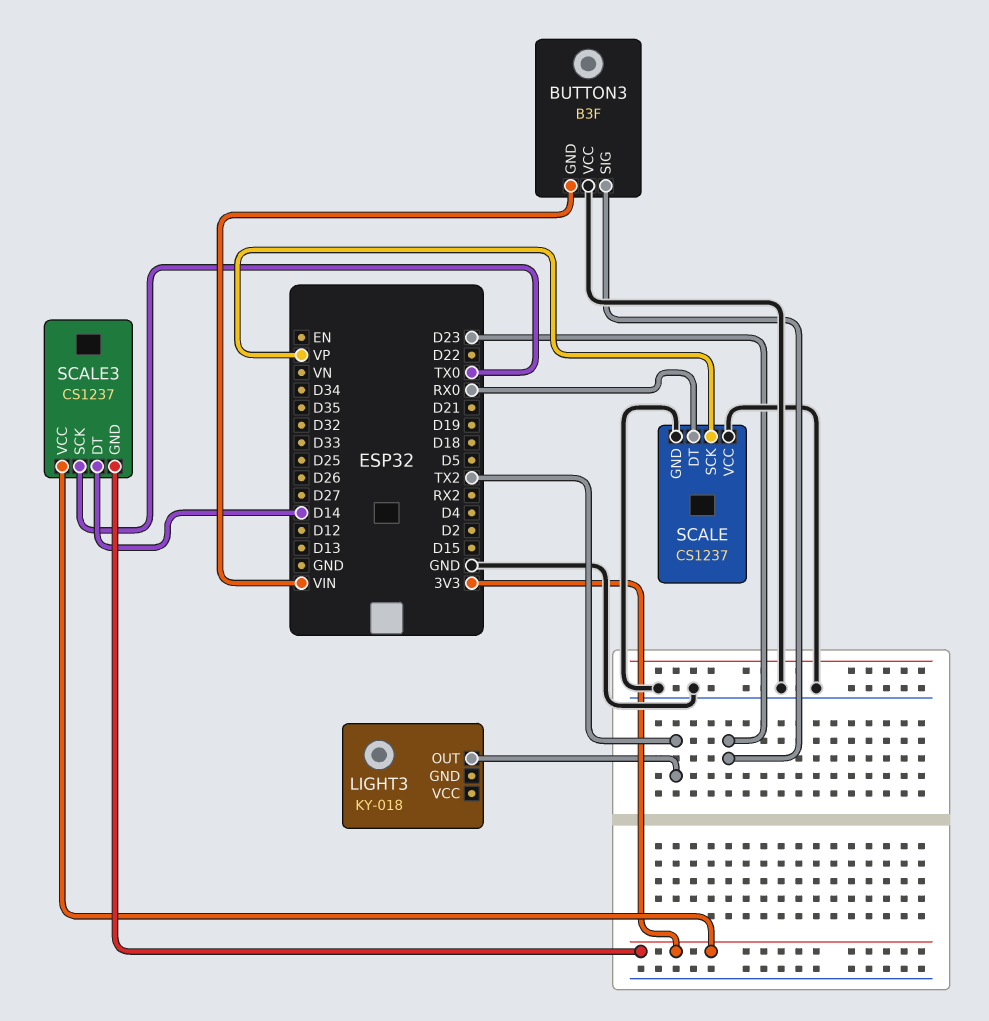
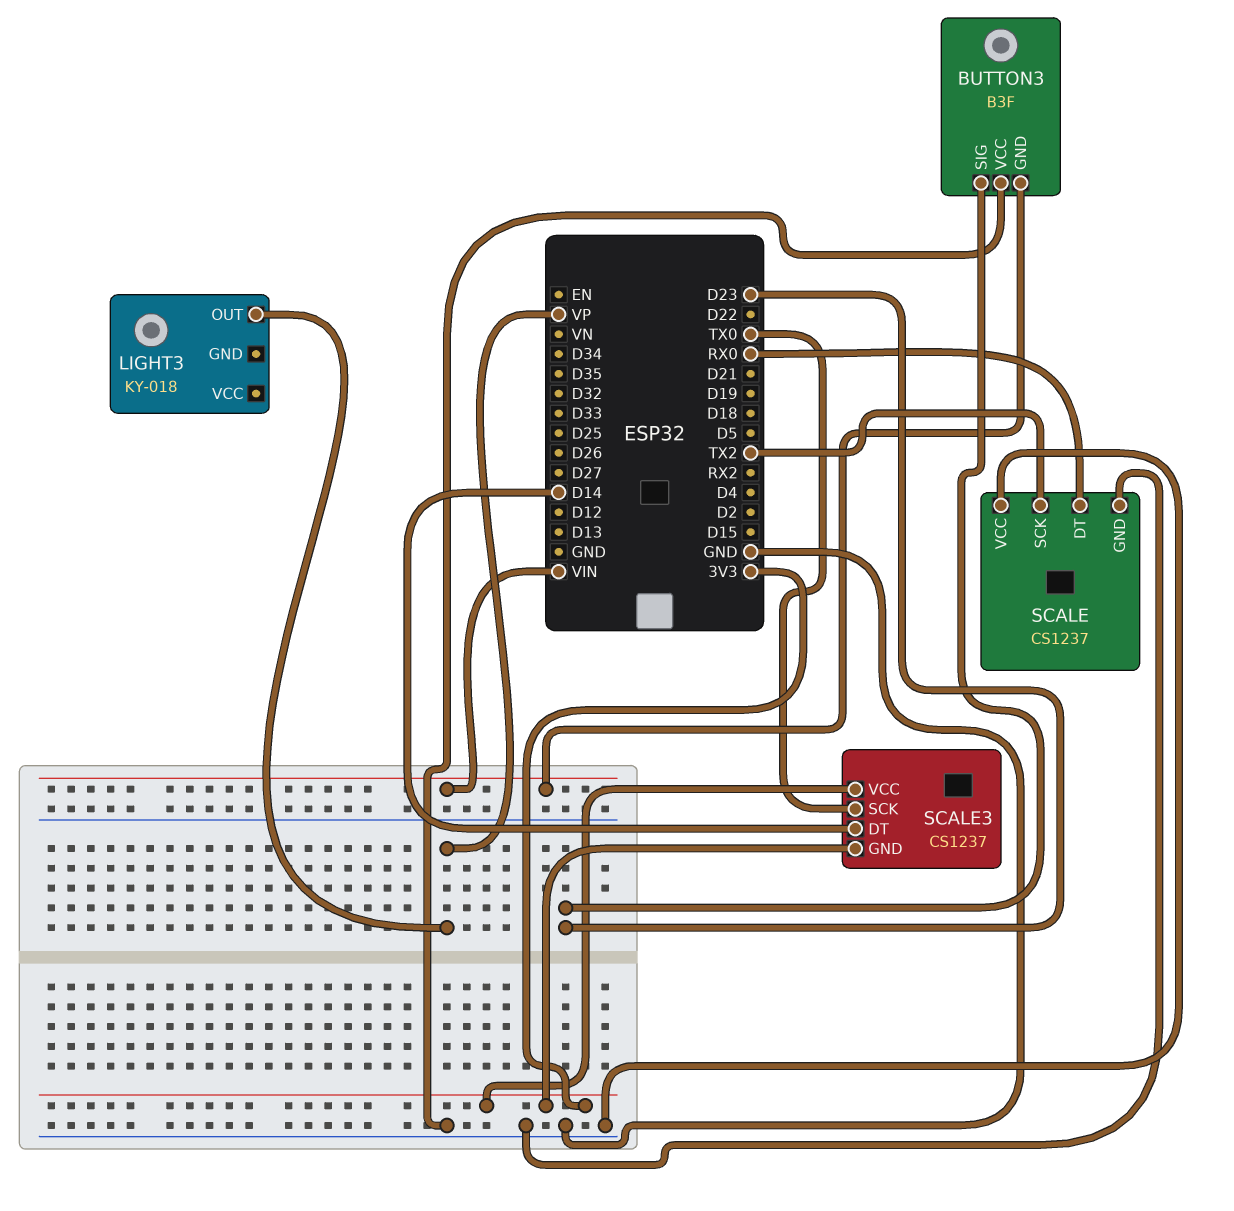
LIGHT3 pin OUT: TX2 -> VP
SCALE pin SCK: VP -> TX2

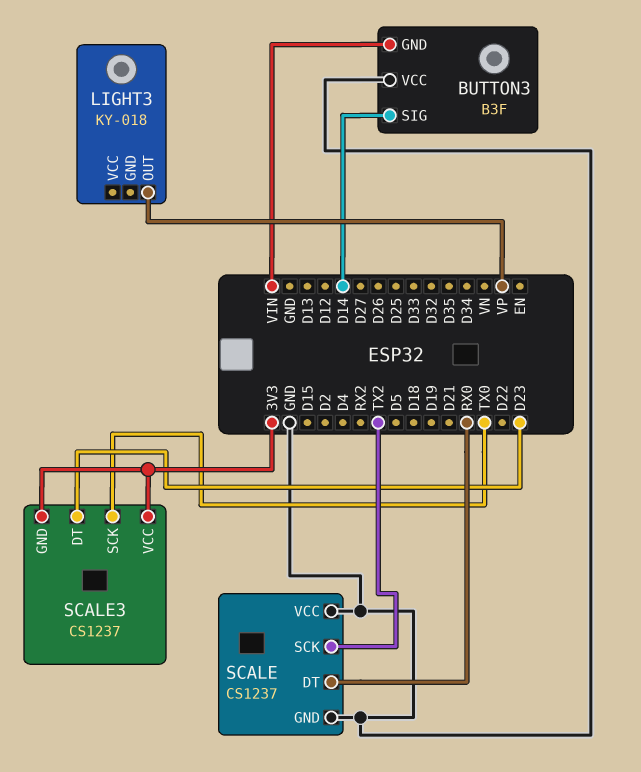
BUTTON3 pin SIG: D23 -> D14
SCALE3 pin DT: D14 -> D23

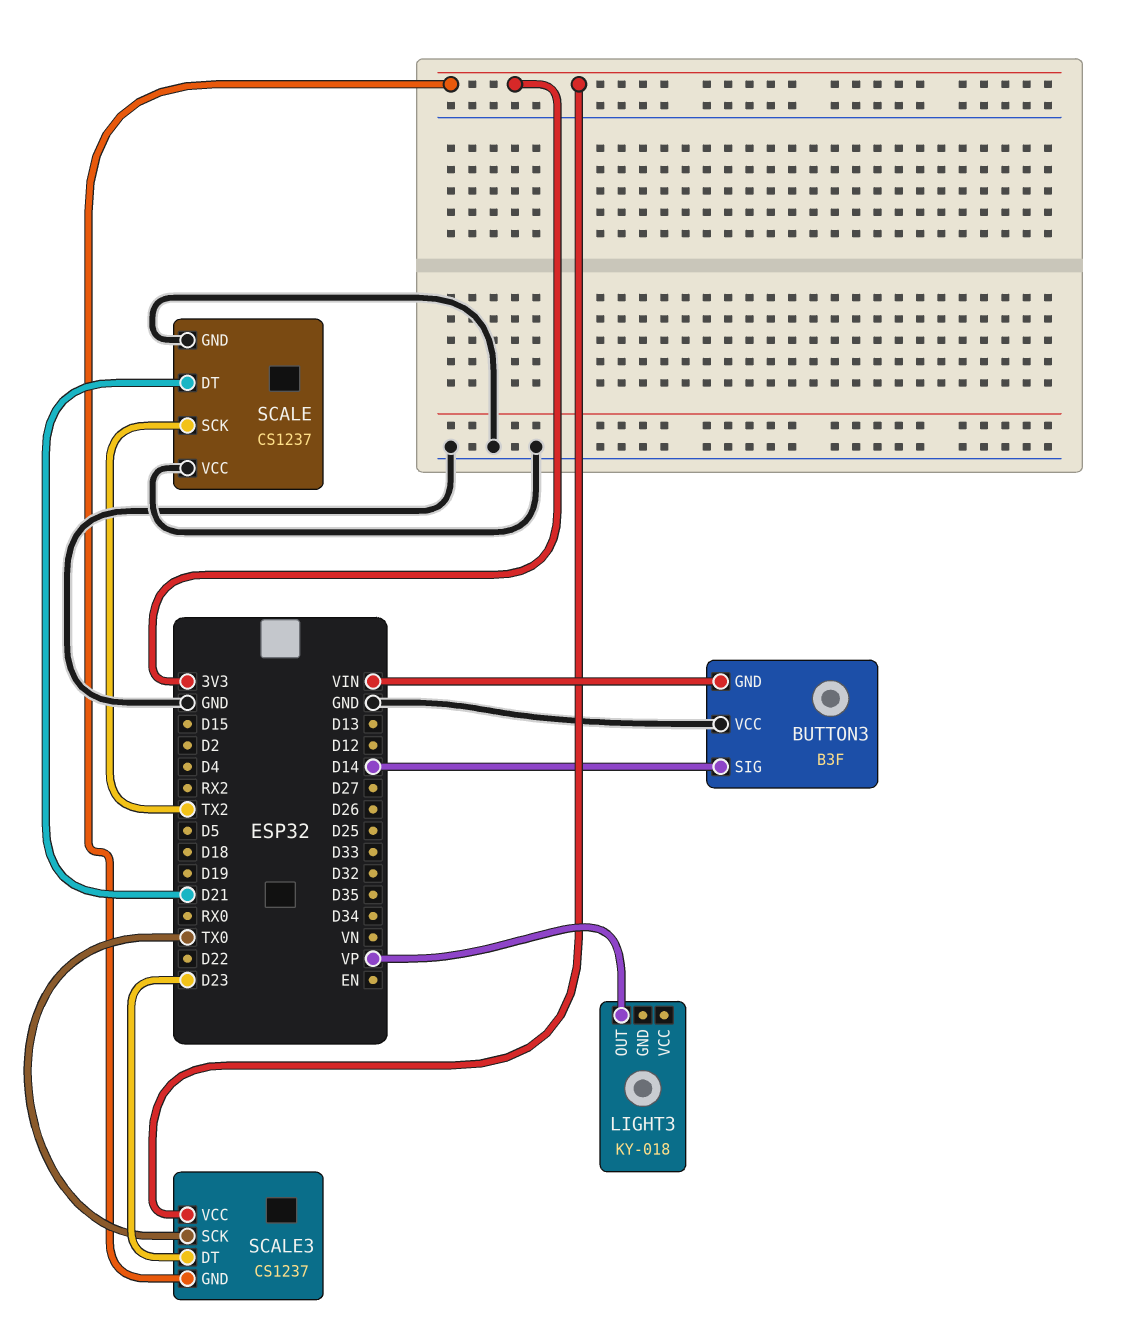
SCALE pin DT: RX0 -> D21

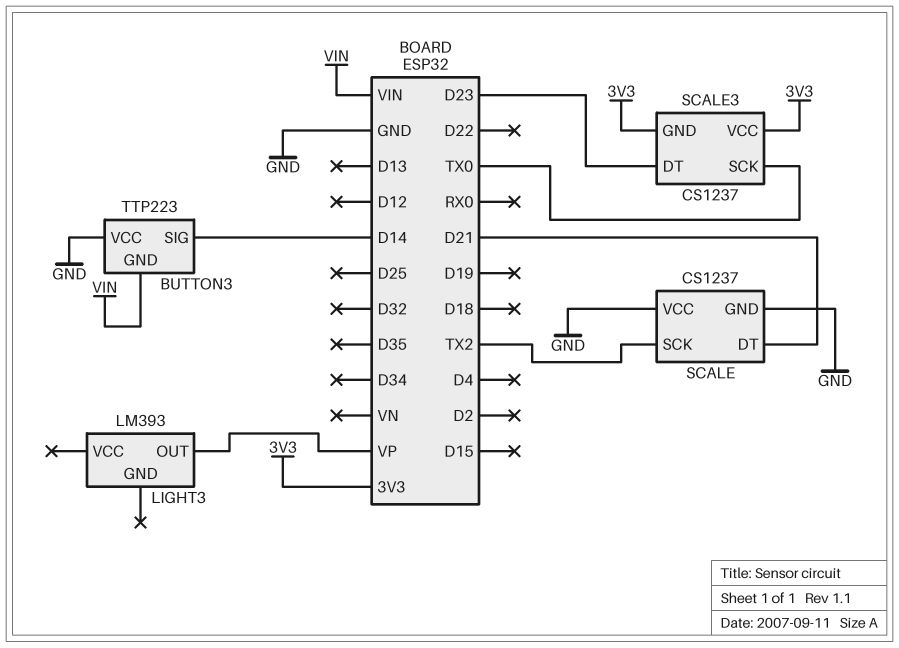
BUTTON3: B3F -> TTP223
LIGHT3: KY-018 -> LM393

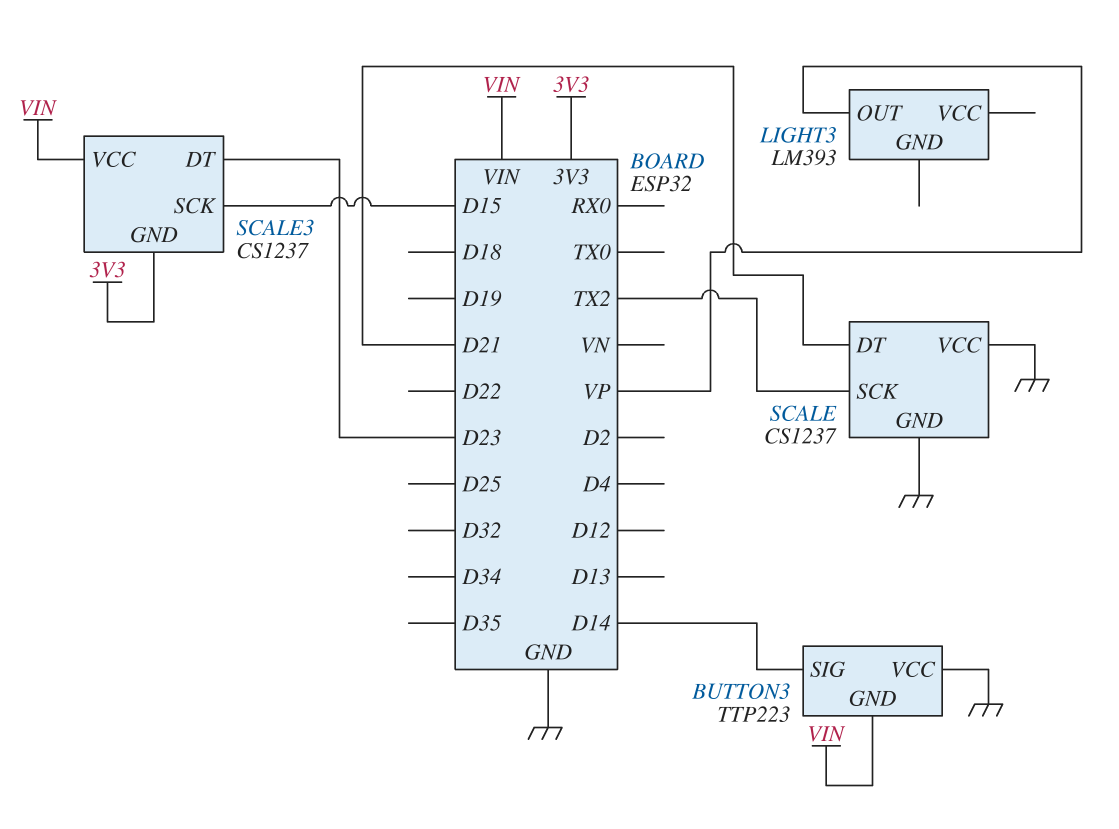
SCALE3 pin SCK: TX0 -> D15
SCALE3 pin VCC: 3V3 -> VIN

